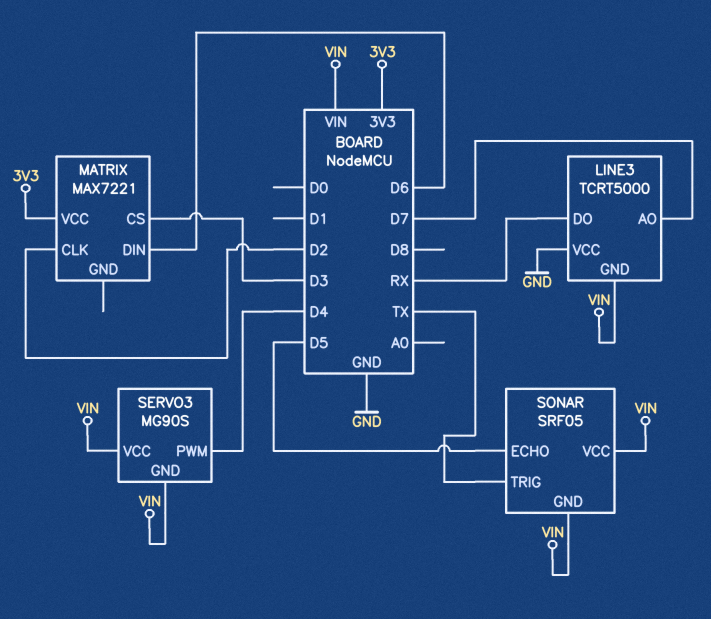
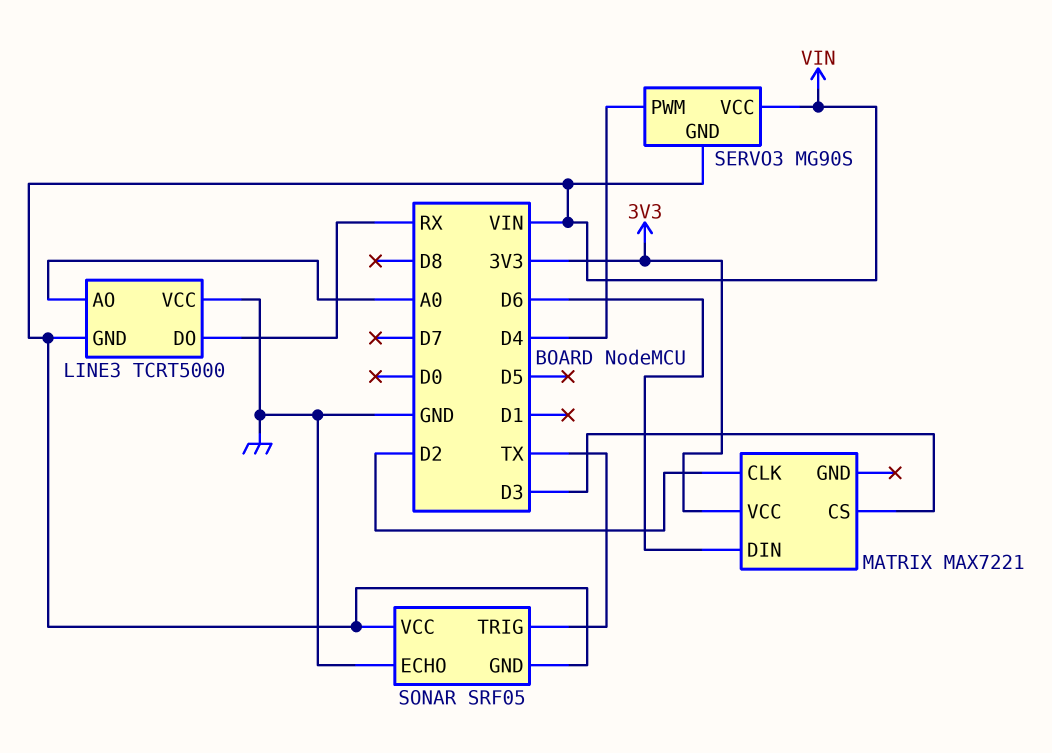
LINE3 pin AO: D7 -> A0
SONAR pin ECHO: D5 -> GND

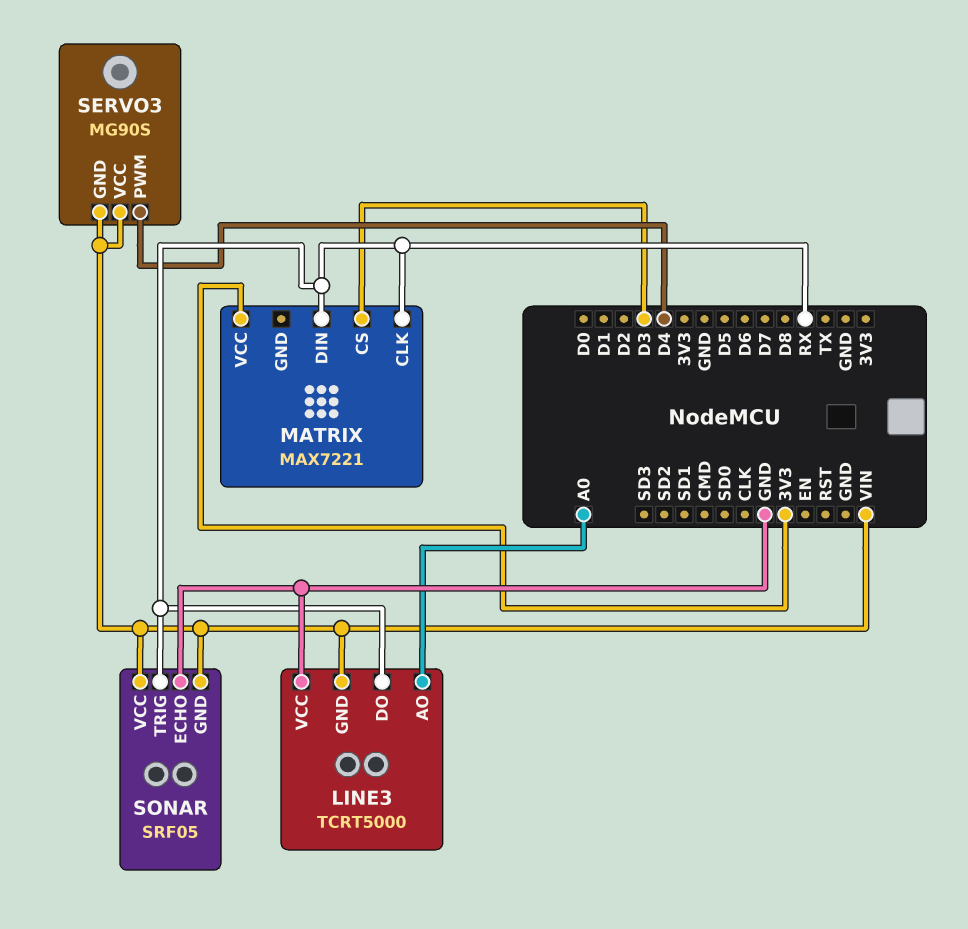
MATRIX pin CLK: D2 -> RX
MATRIX pin DIN: D6 -> RX
SONAR pin TRIG: TX -> RX

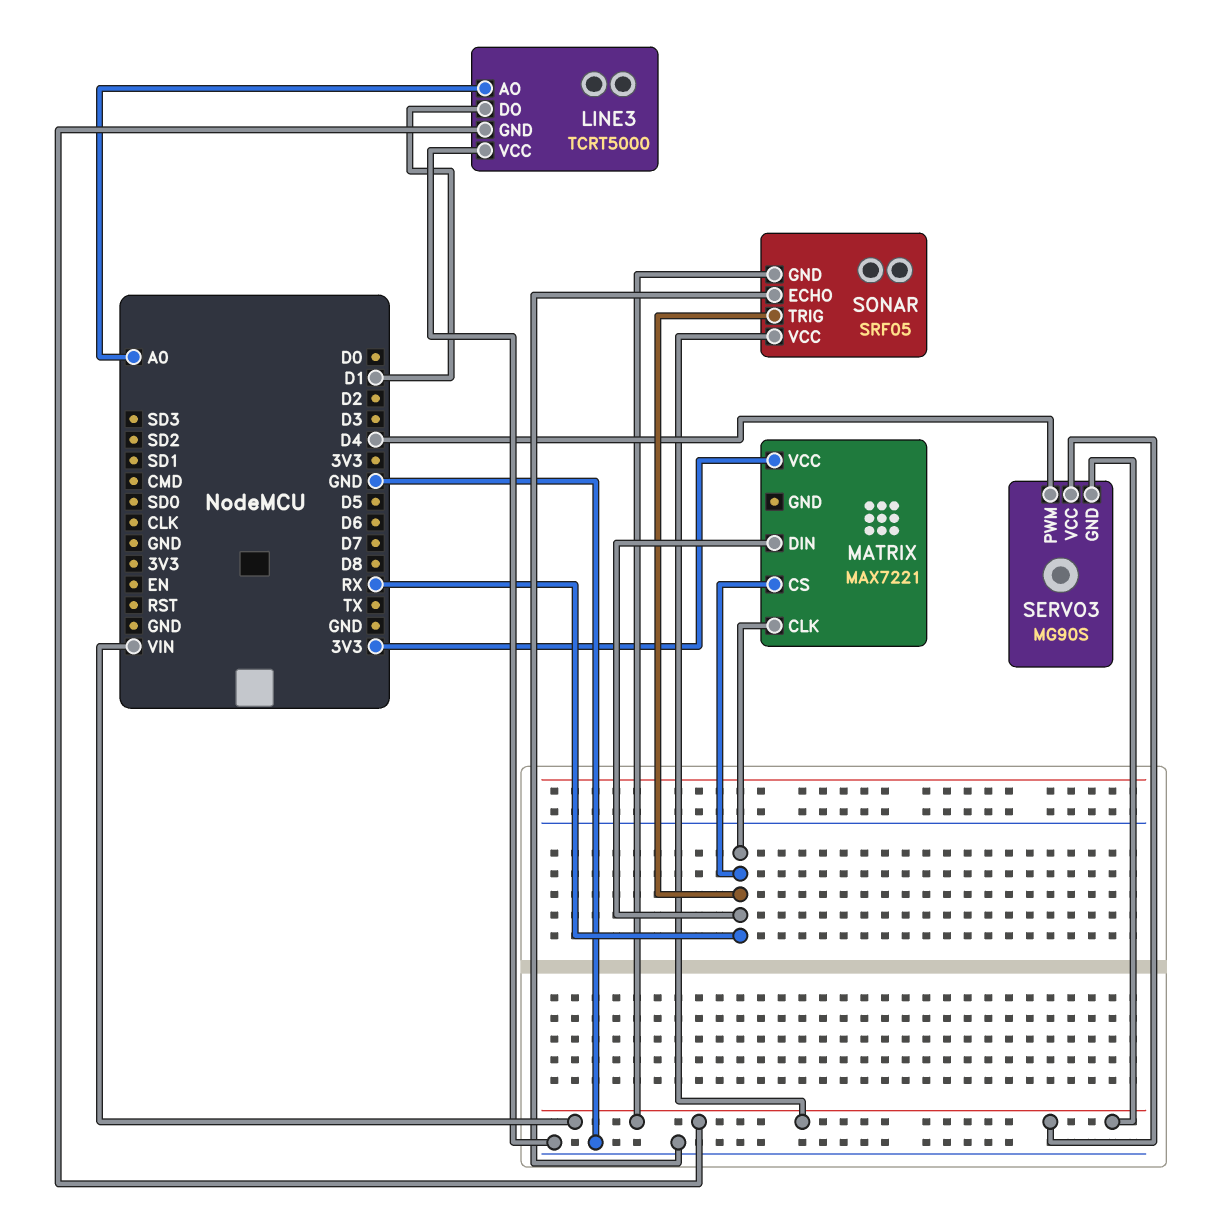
LINE3 pin DO: RX -> D1
MATRIX pin CS: D3 -> RX

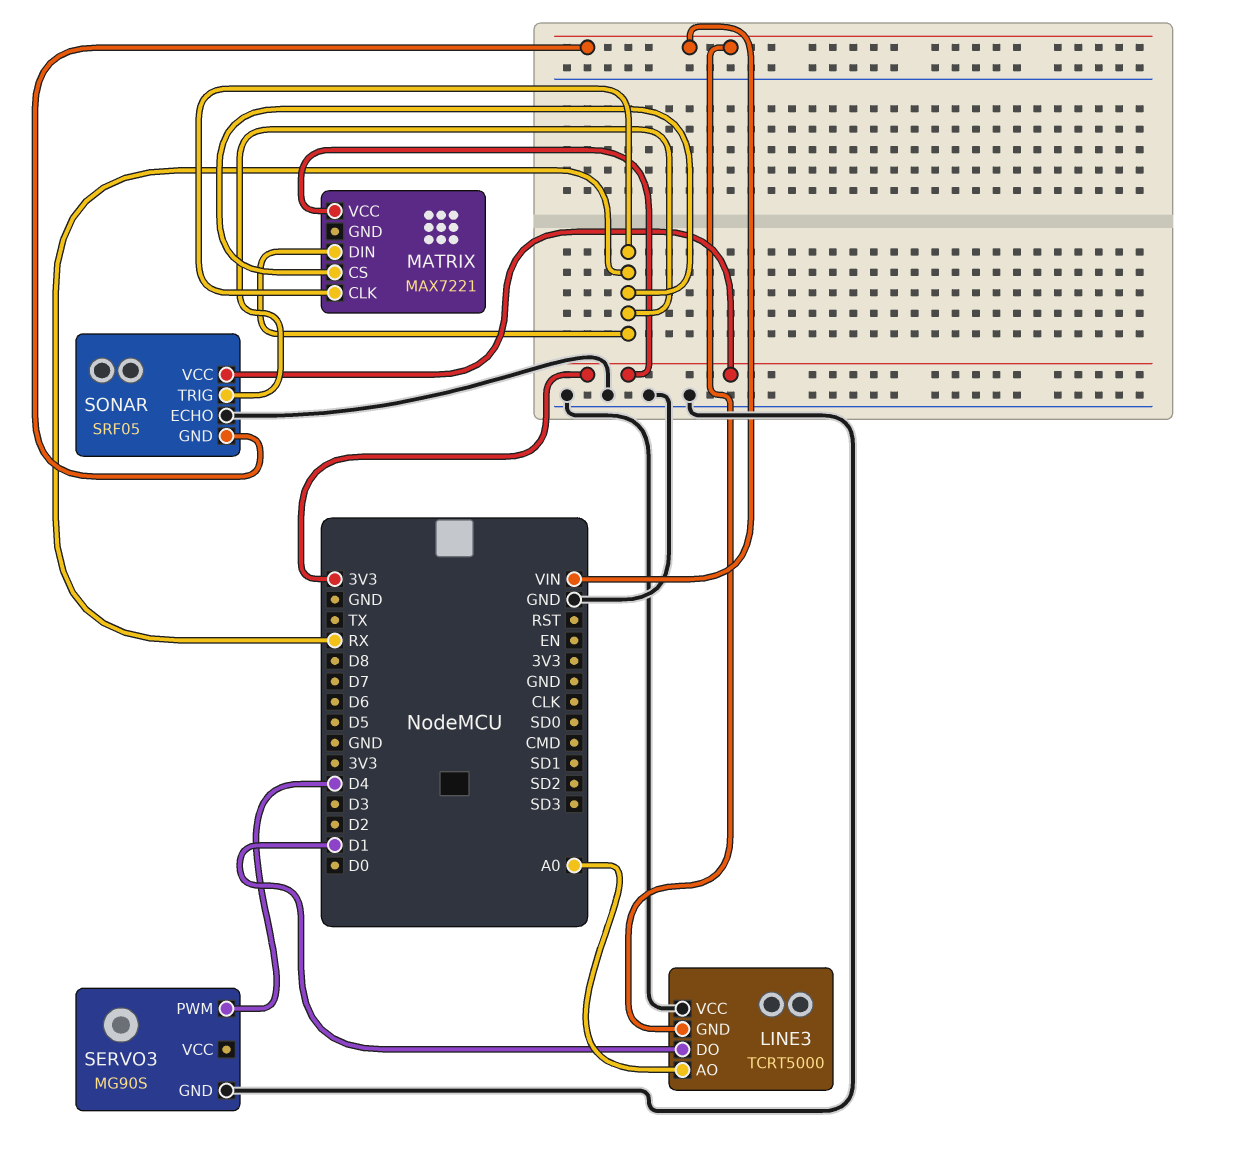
SERVO3 pin GND: VIN -> GND
SERVO3 pin VCC: VIN -> none
SONAR pin VCC: VIN -> 3V3

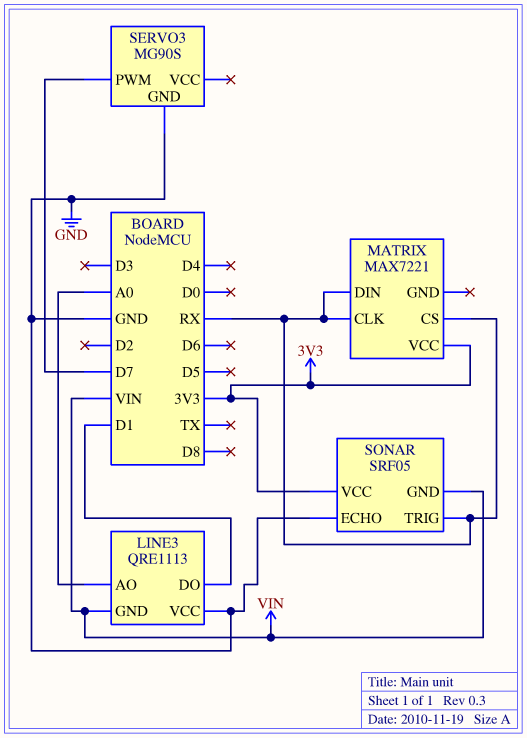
LINE3: TCRT5000 -> QRE1113
SERVO3 pin PWM: D4 -> D7

